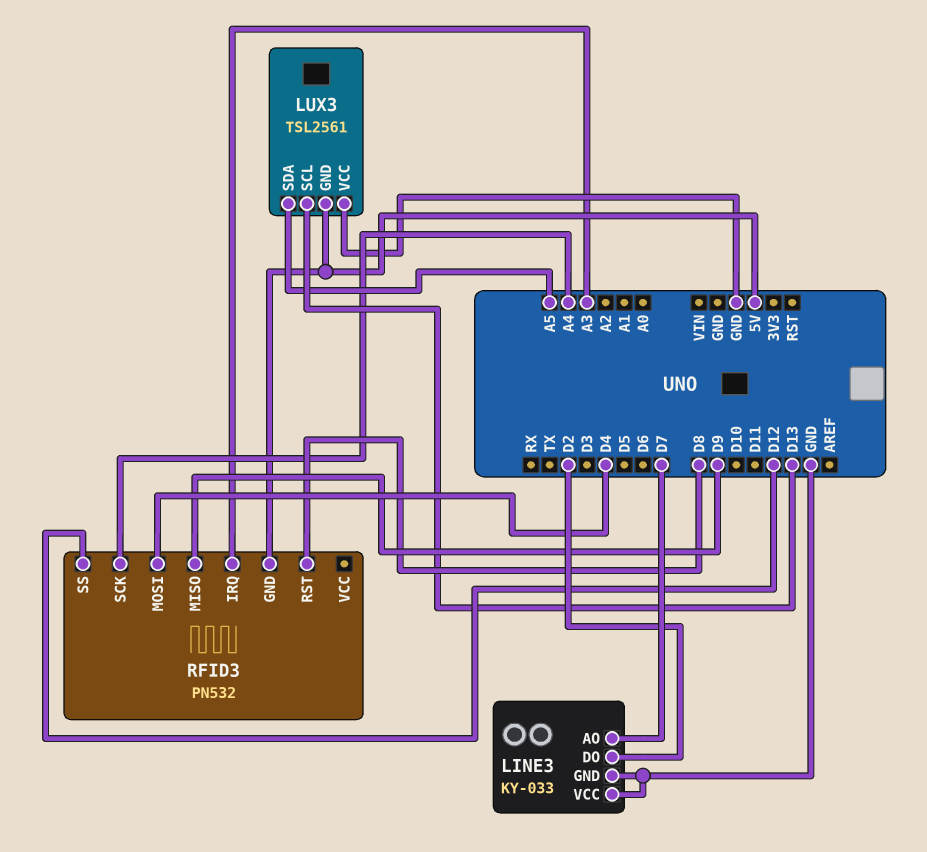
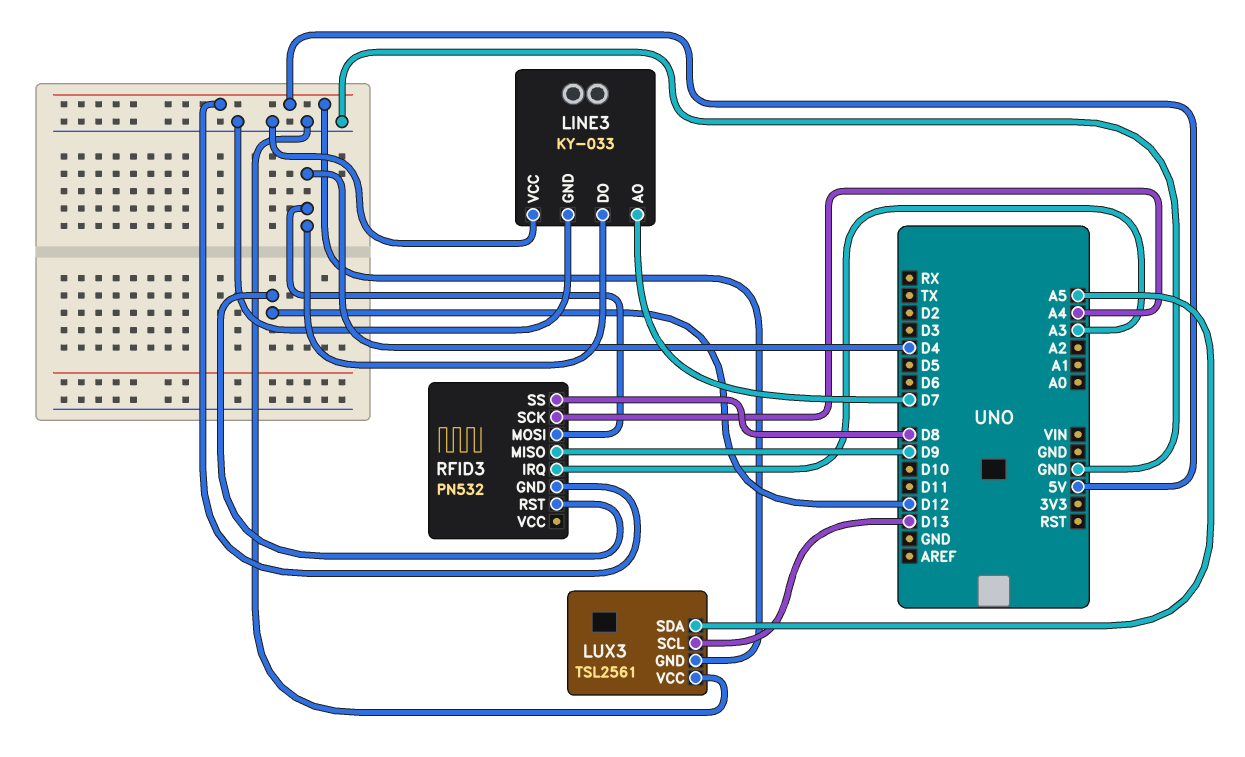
LINE3 pin DO: D2 -> D4
RFID3 pin RST: D8 -> D12
RFID3 pin SS: D12 -> D8

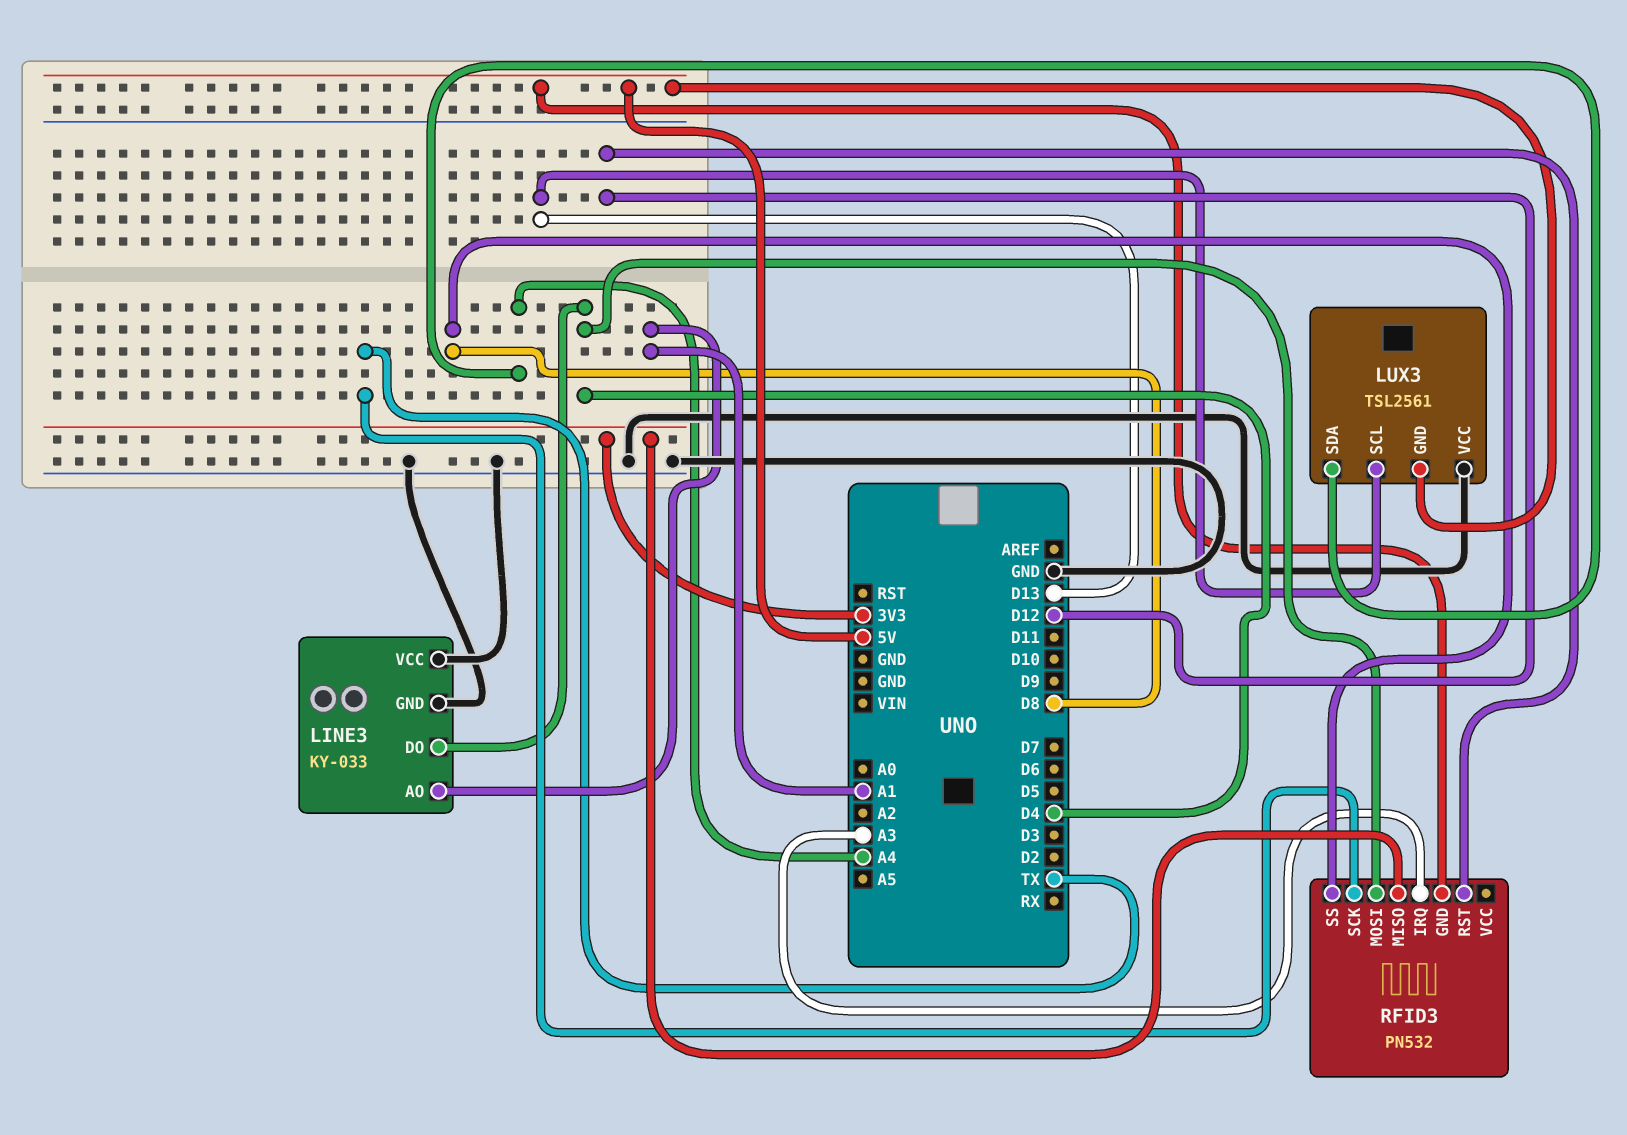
LINE3 pin AO: D7 -> A1
LUX3 pin SDA: A5 -> A4
RFID3 pin MISO: D9 -> 3V3
RFID3 pin SCK: A4 -> TX

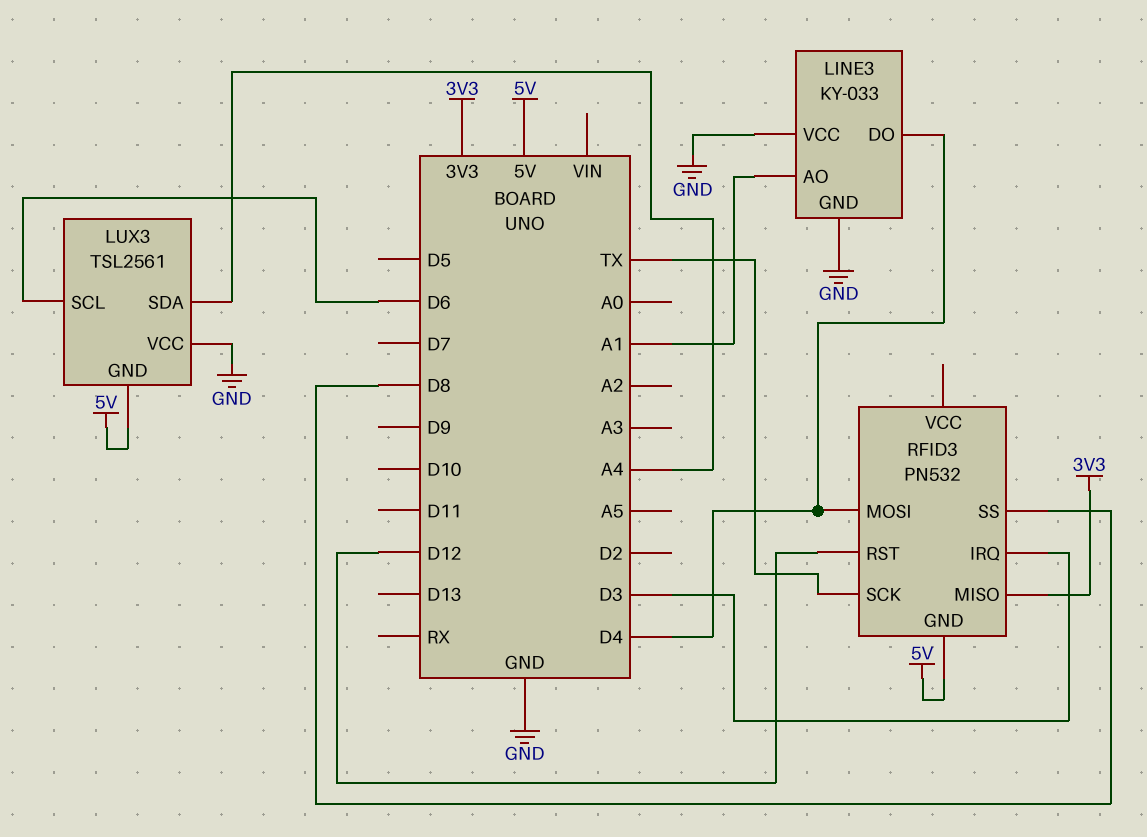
LUX3 pin SCL: D13 -> D6
RFID3 pin IRQ: A3 -> D3

